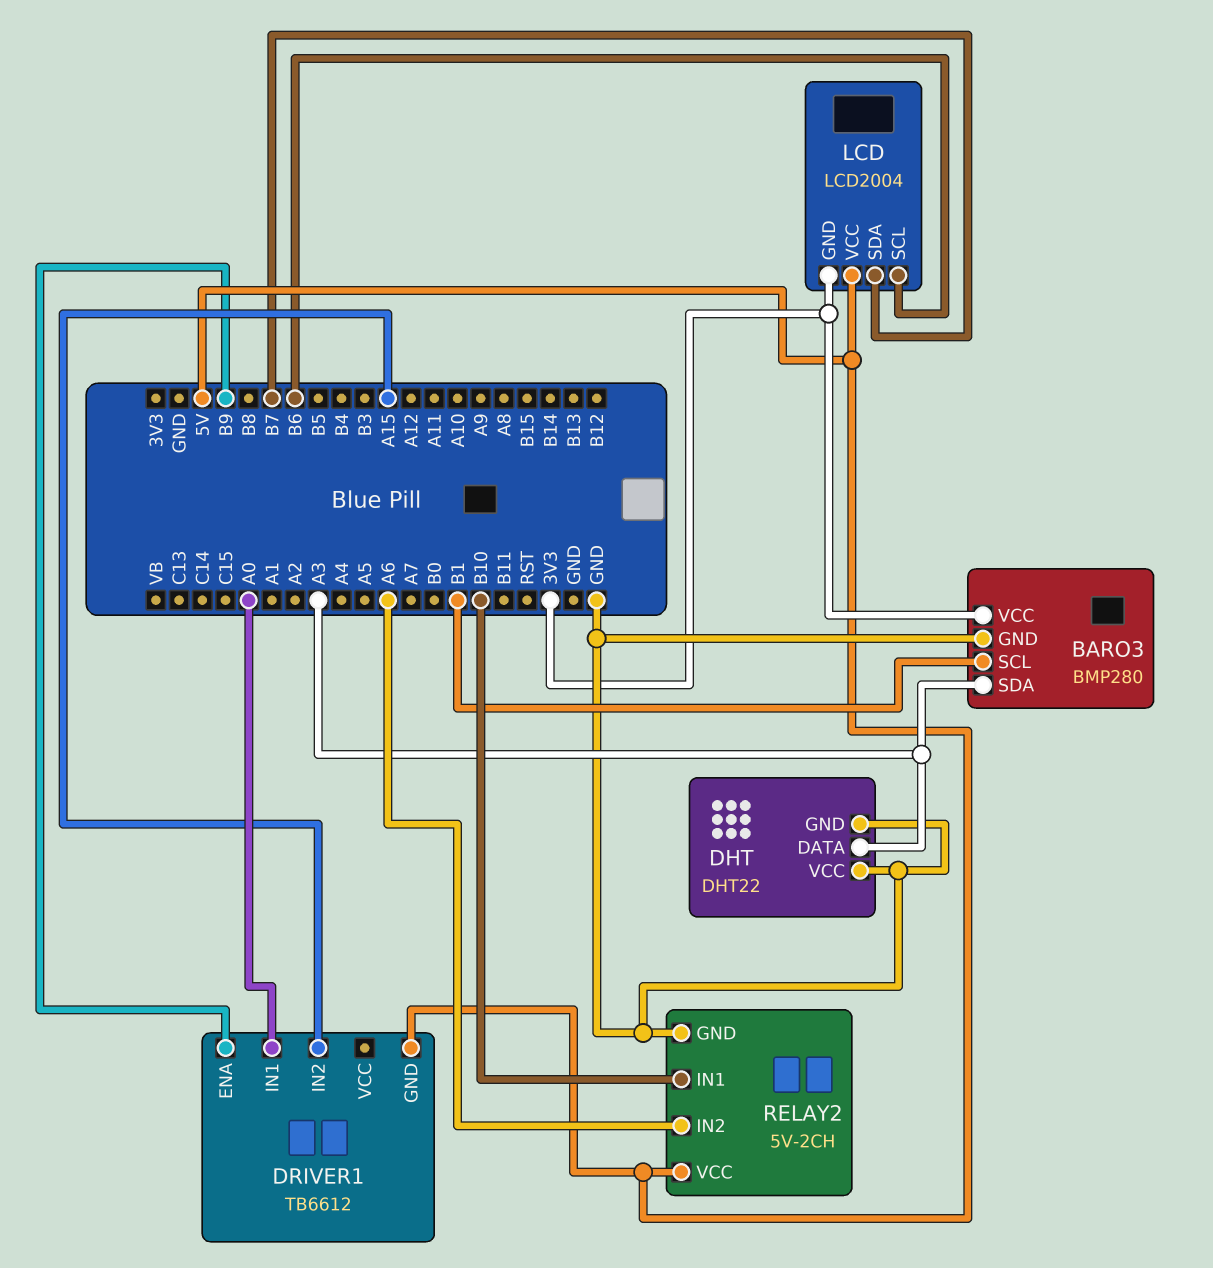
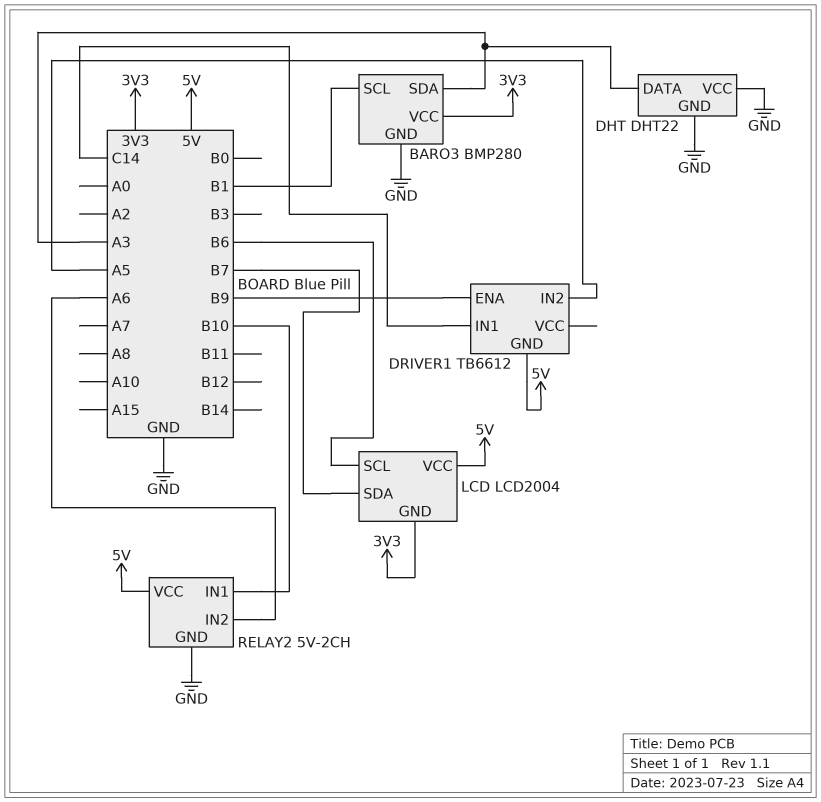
DRIVER1 pin IN1: A0 -> C14
DRIVER1 pin IN2: A15 -> A5

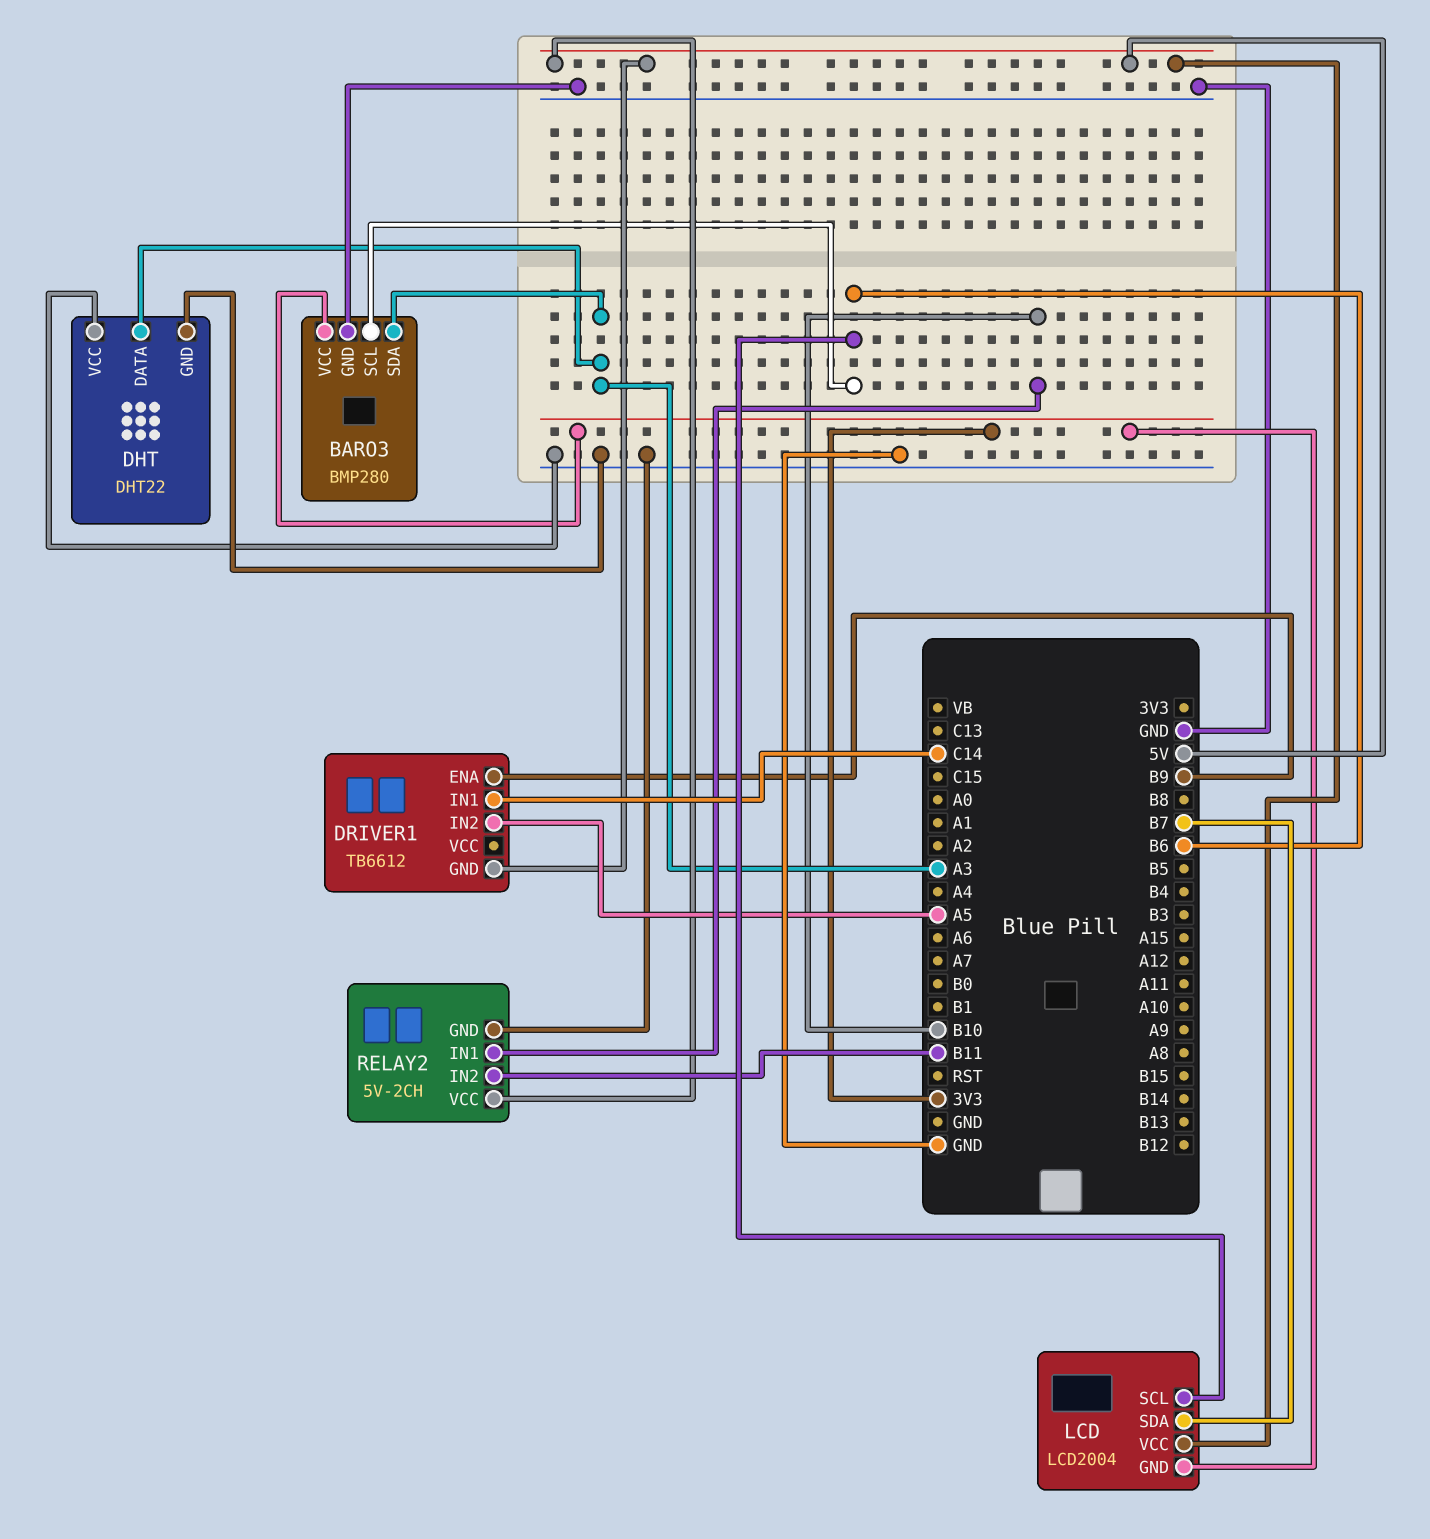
BARO3 pin SCL: B1 -> B6
RELAY2 pin IN2: A6 -> B11

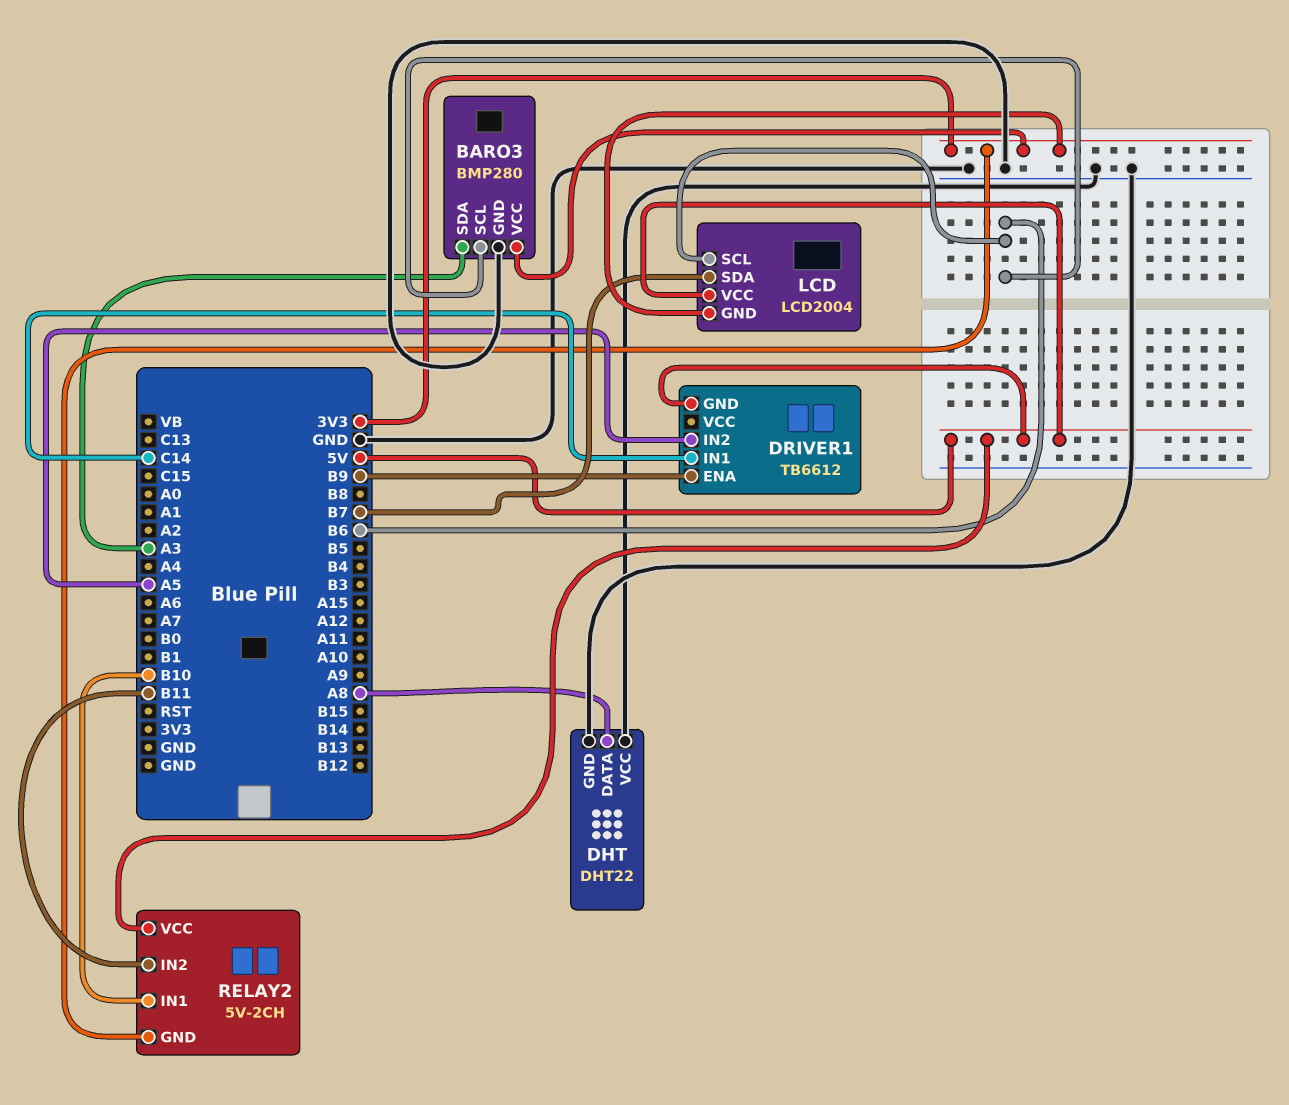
DHT pin DATA: A3 -> A8
RELAY2 pin GND: GND -> 3V3

